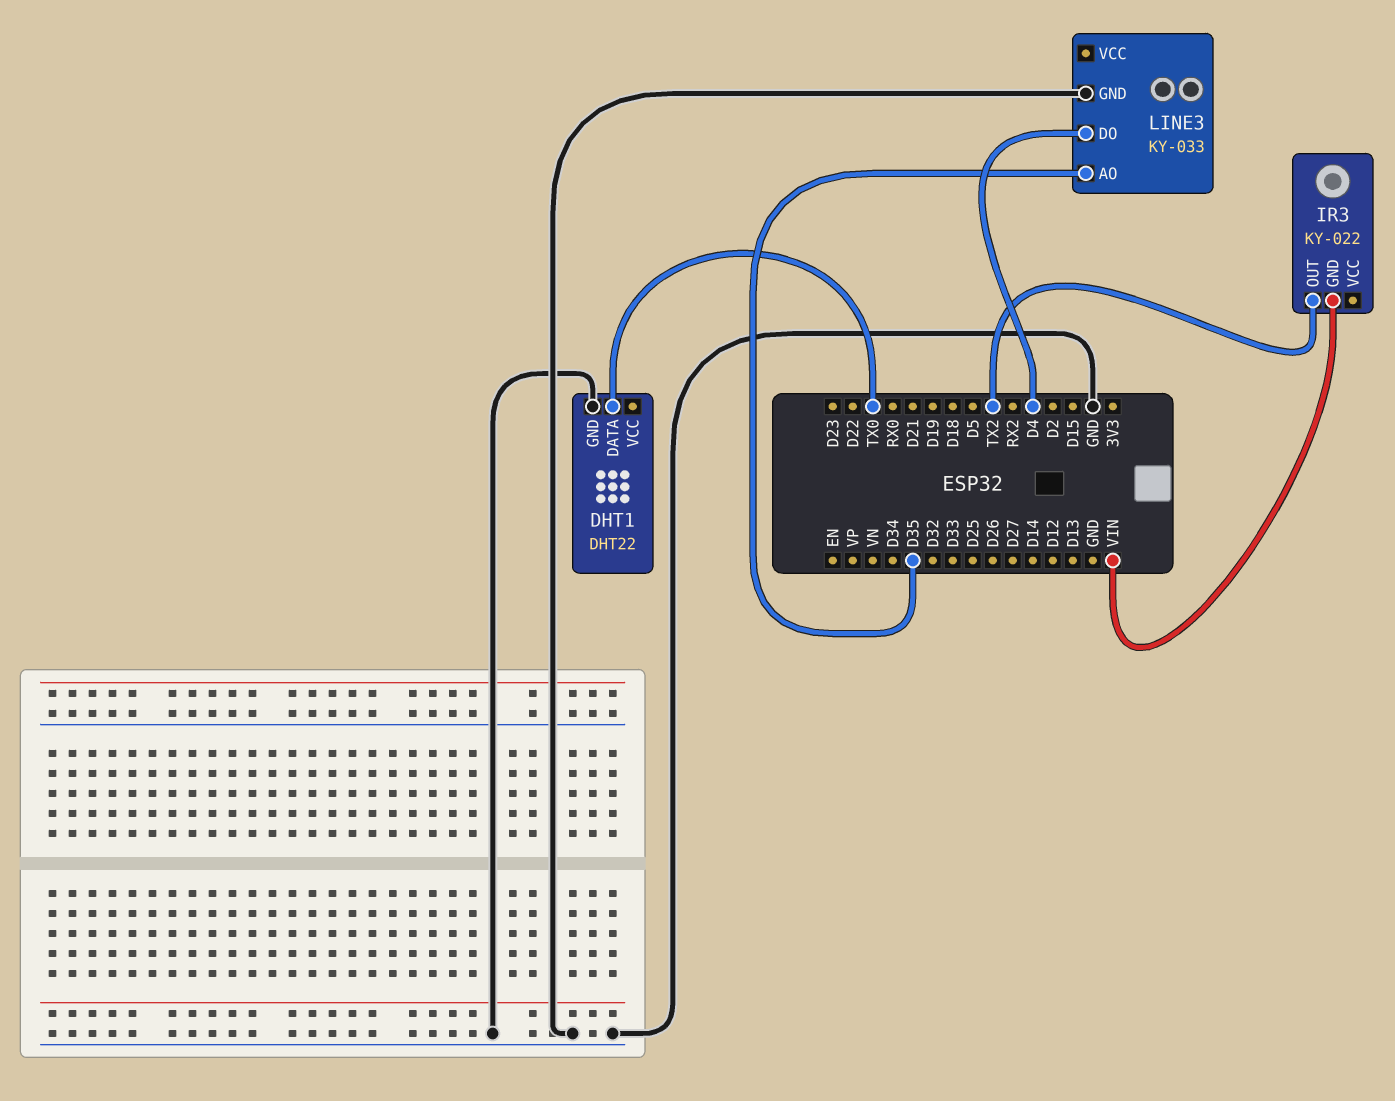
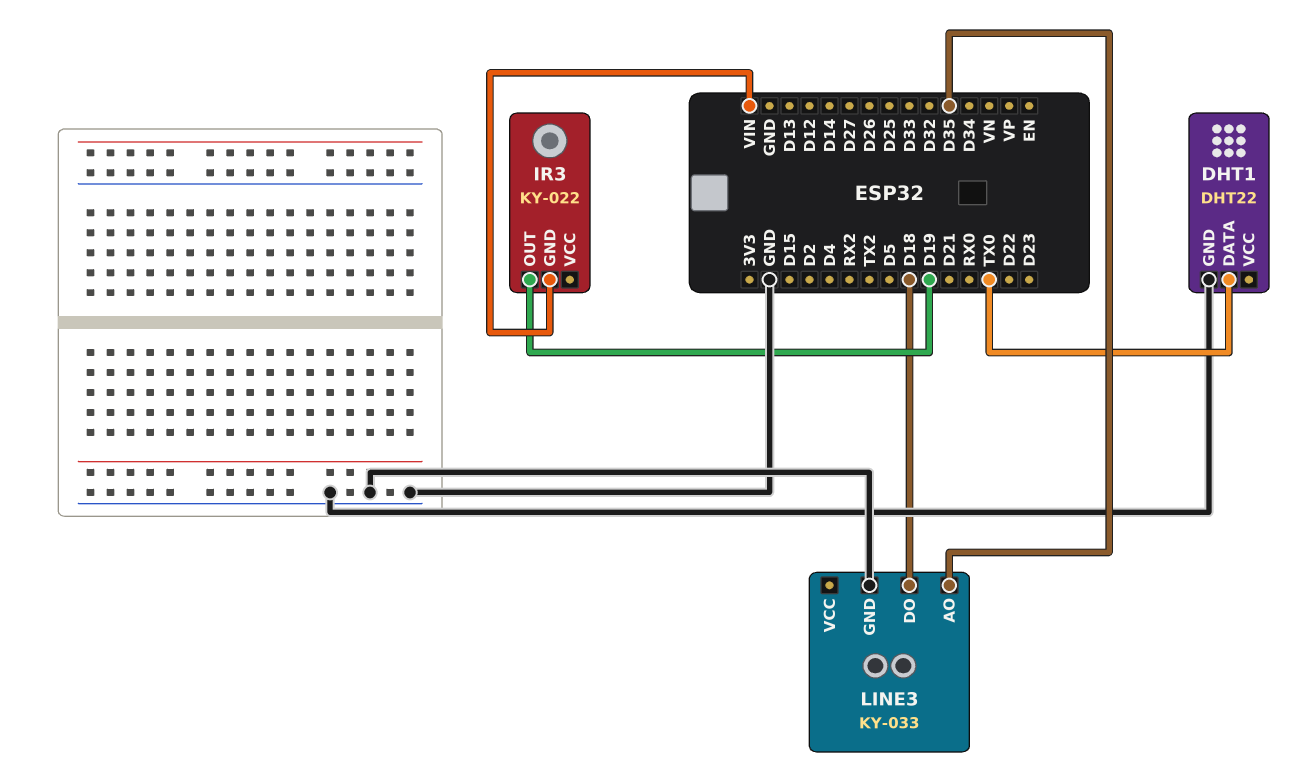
IR3 pin OUT: TX2 -> D19
LINE3 pin DO: D4 -> D18

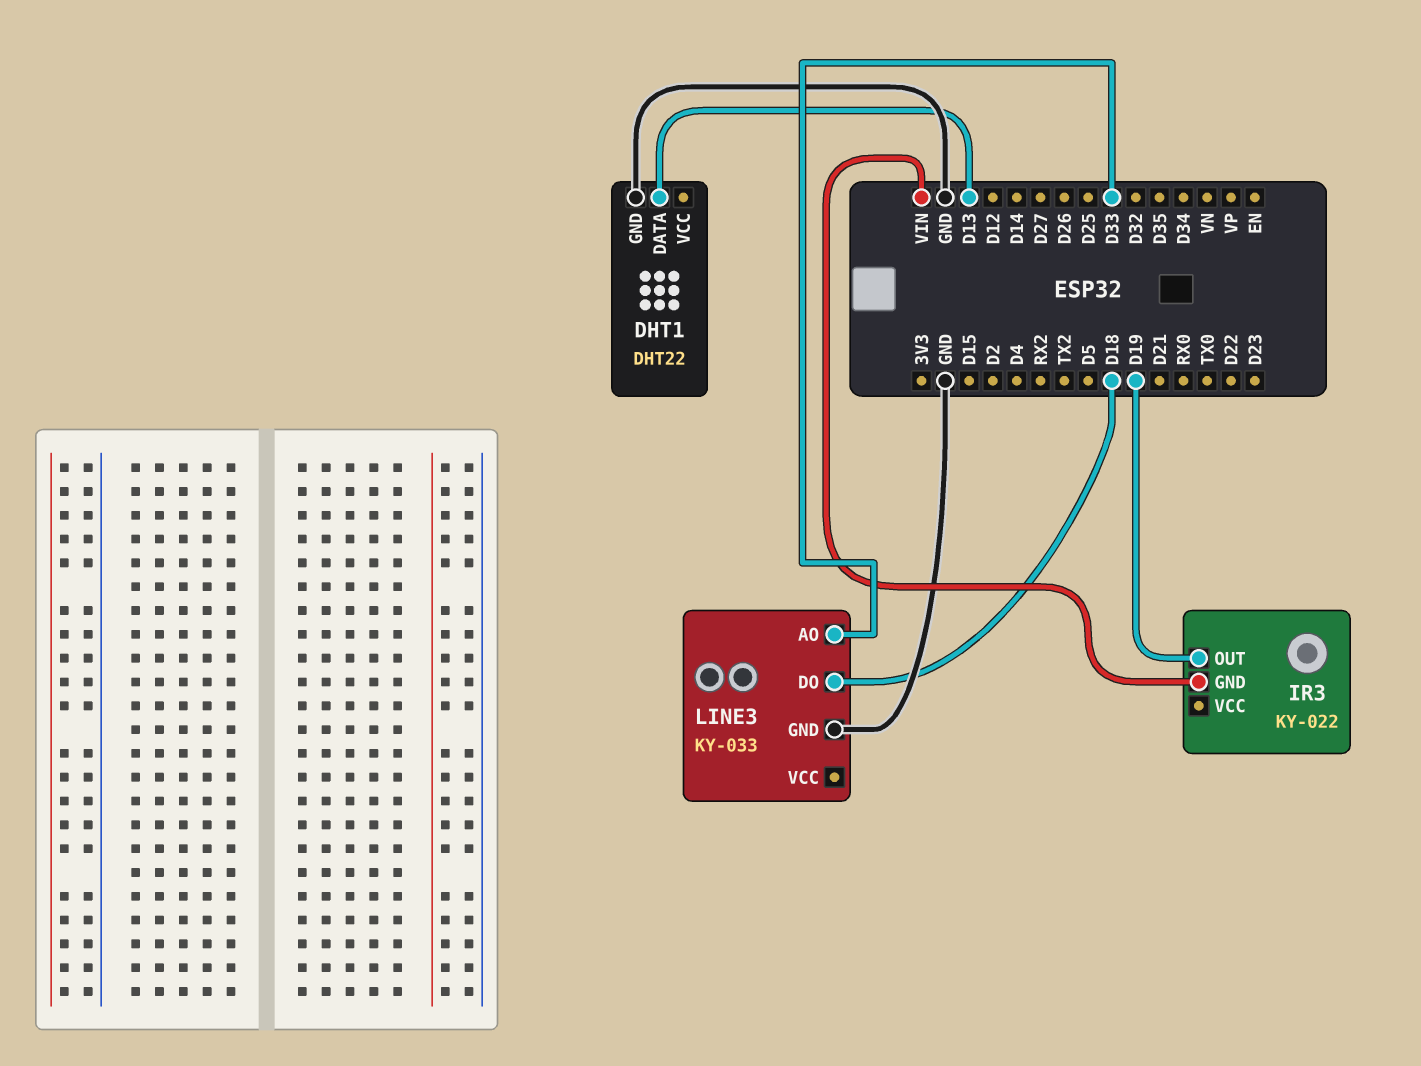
DHT1 pin DATA: TX0 -> D13
LINE3 pin AO: D35 -> D33

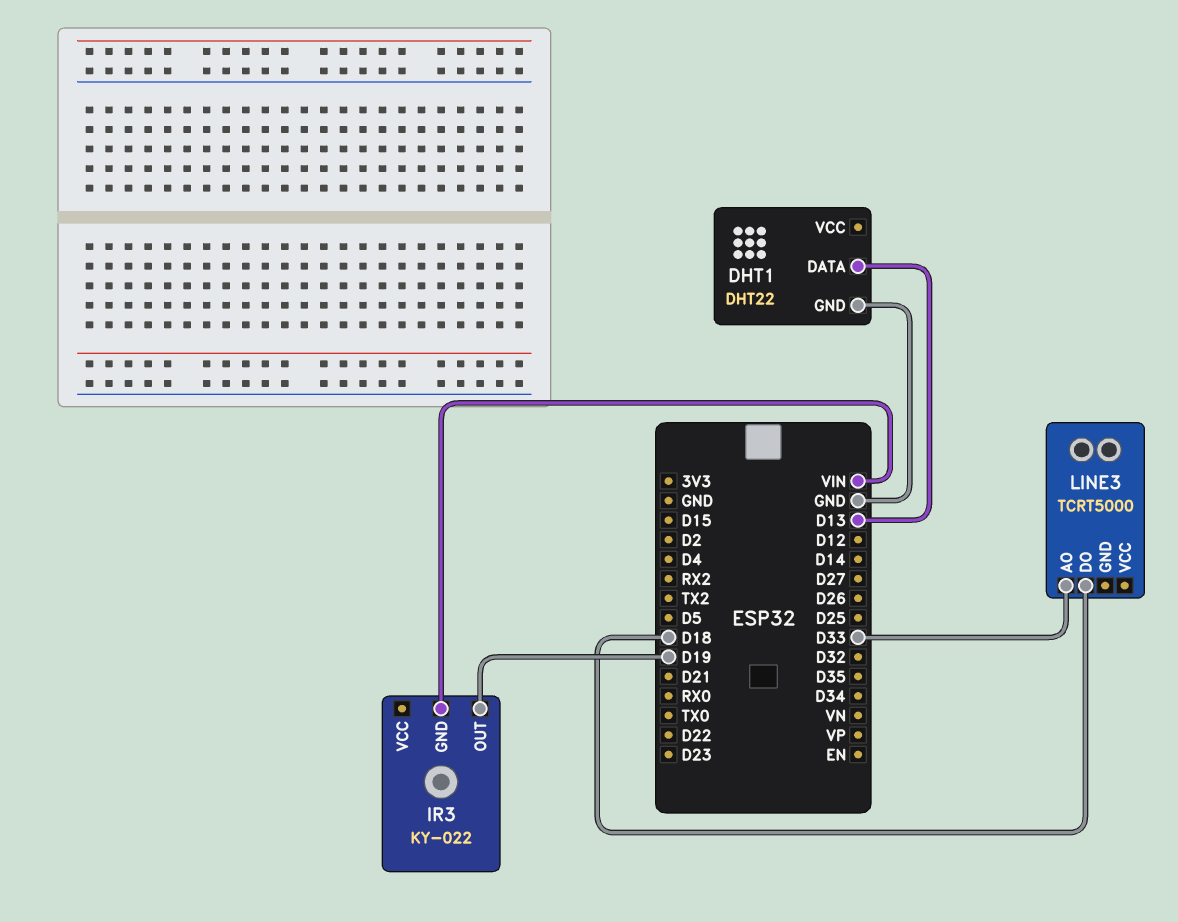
LINE3: KY-033 -> TCRT5000
LINE3 pin GND: GND -> none

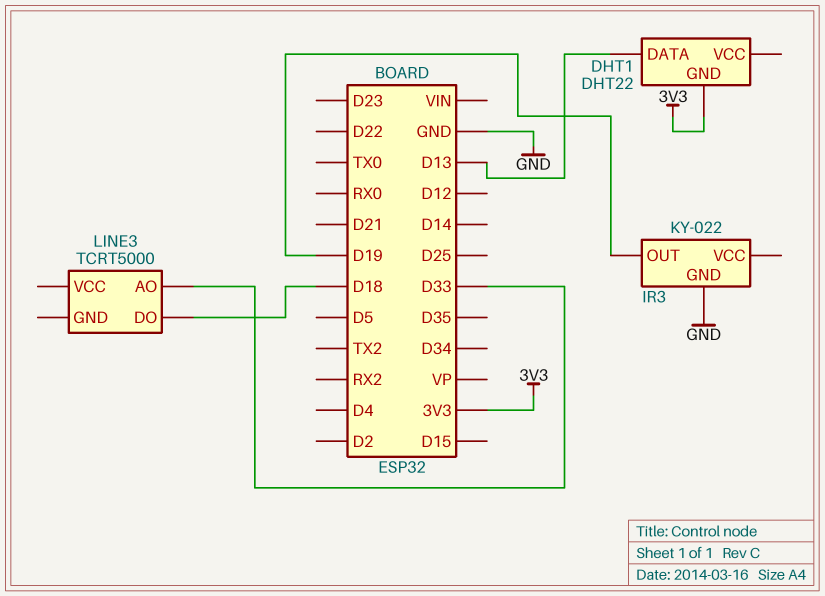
DHT1 pin GND: GND -> 3V3
IR3 pin GND: VIN -> GND

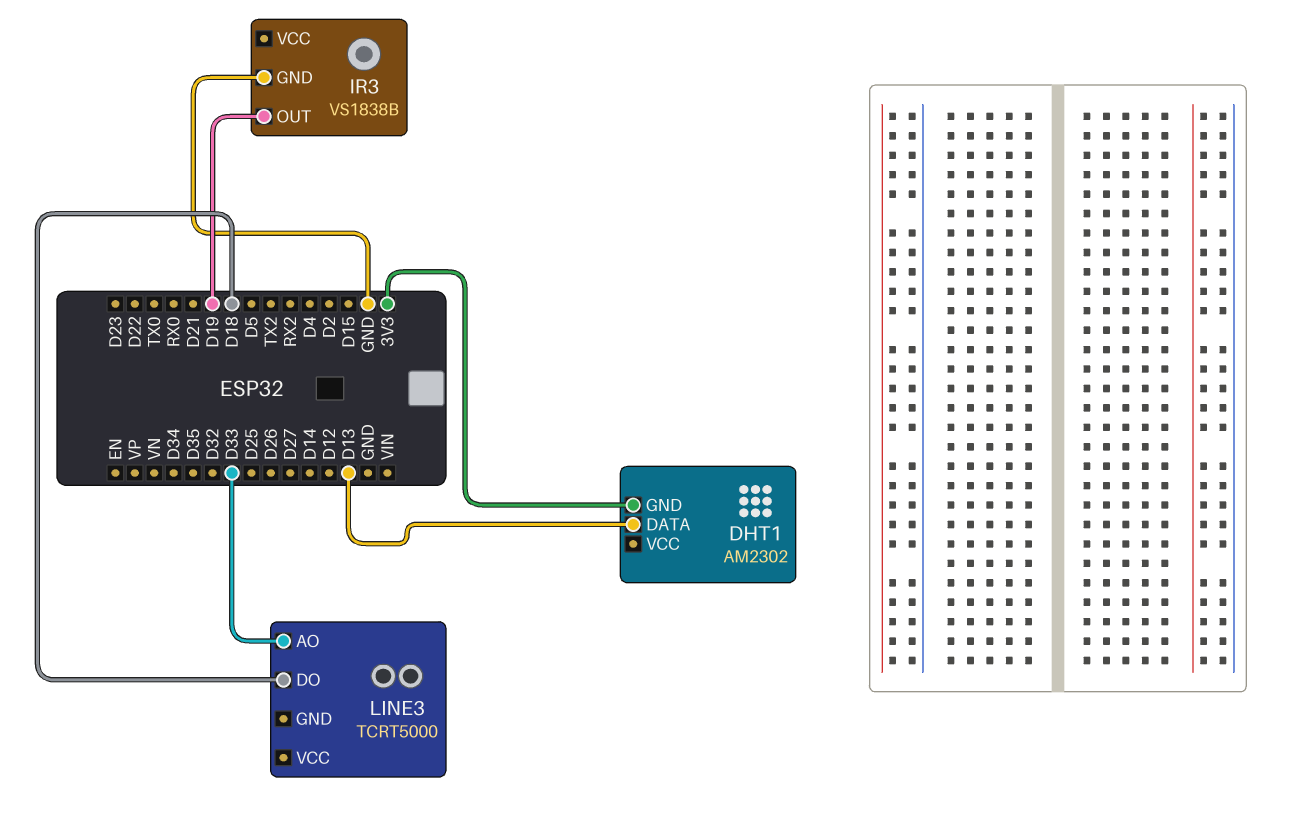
DHT1: DHT22 -> AM2302
IR3: KY-022 -> VS1838B

